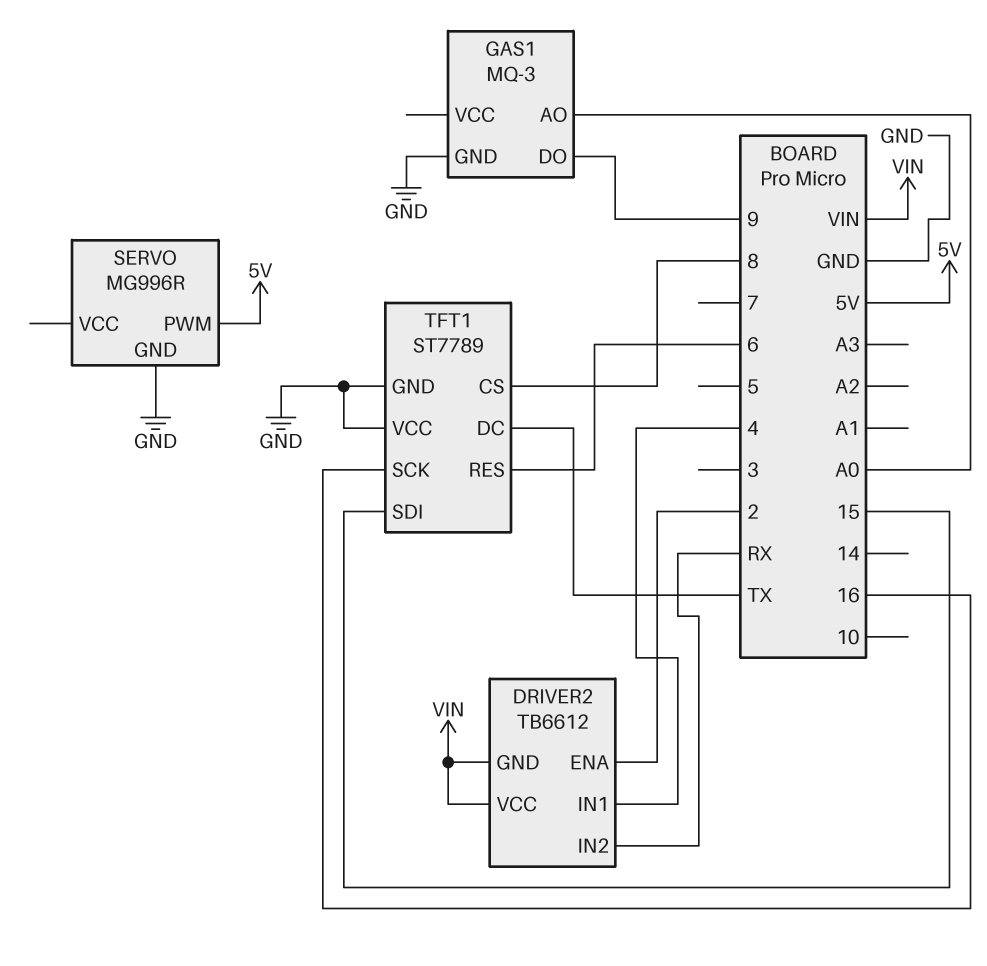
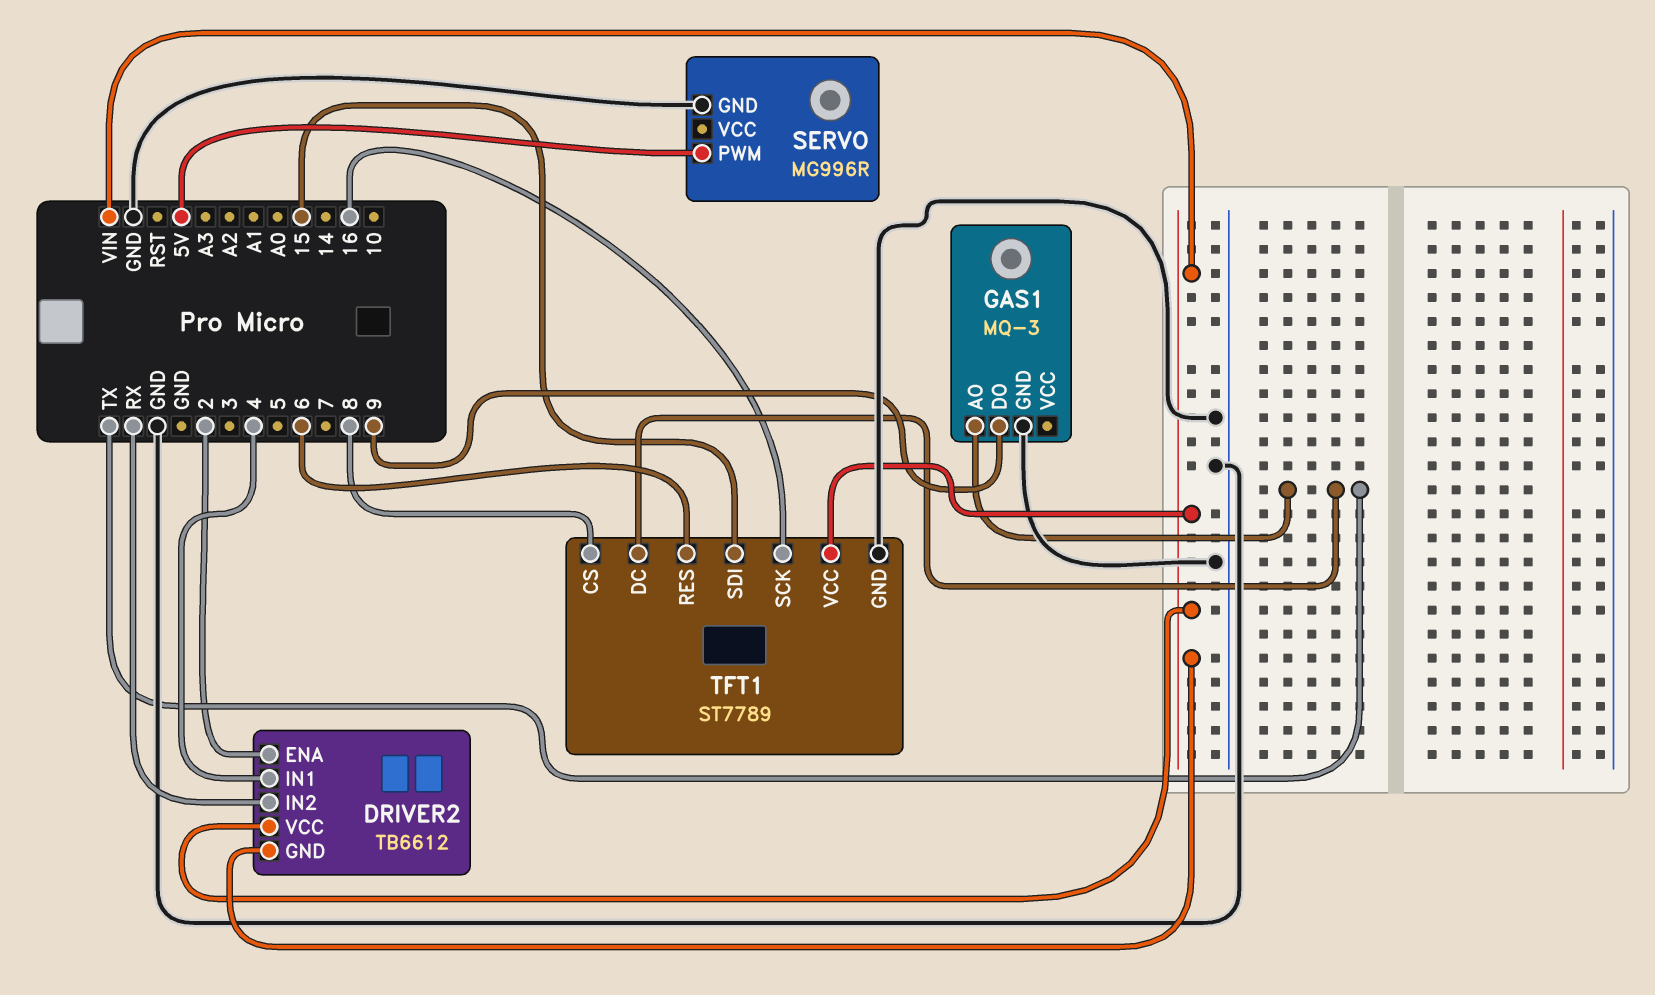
GAS1 pin AO: A0 -> TX
TFT1 pin VCC: GND -> VIN

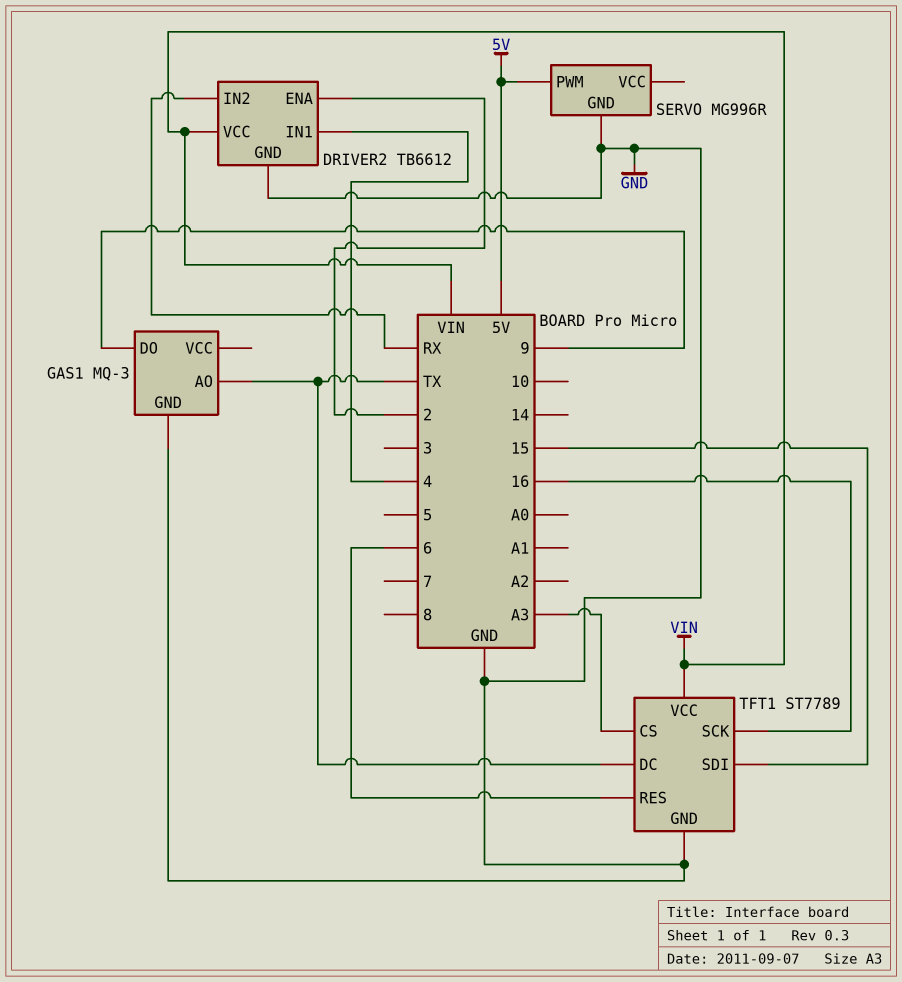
DRIVER2 pin GND: VIN -> GND
TFT1 pin CS: 8 -> A3

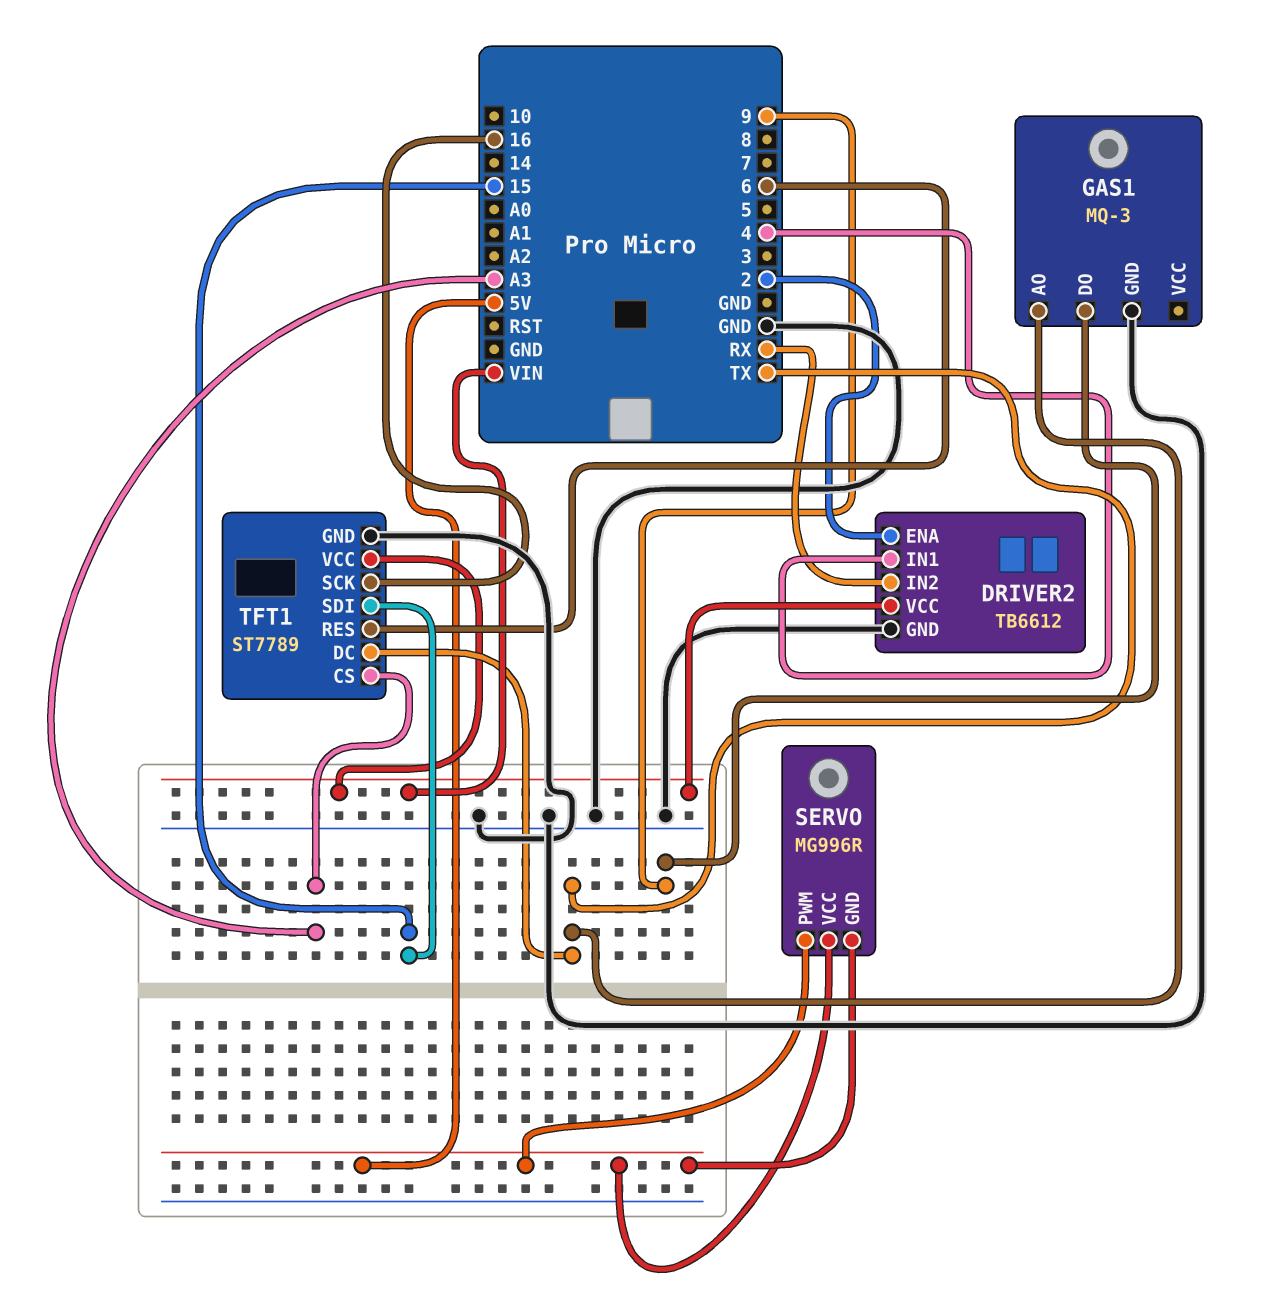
SERVO pin GND: GND -> 5V
SERVO pin VCC: none -> 5V

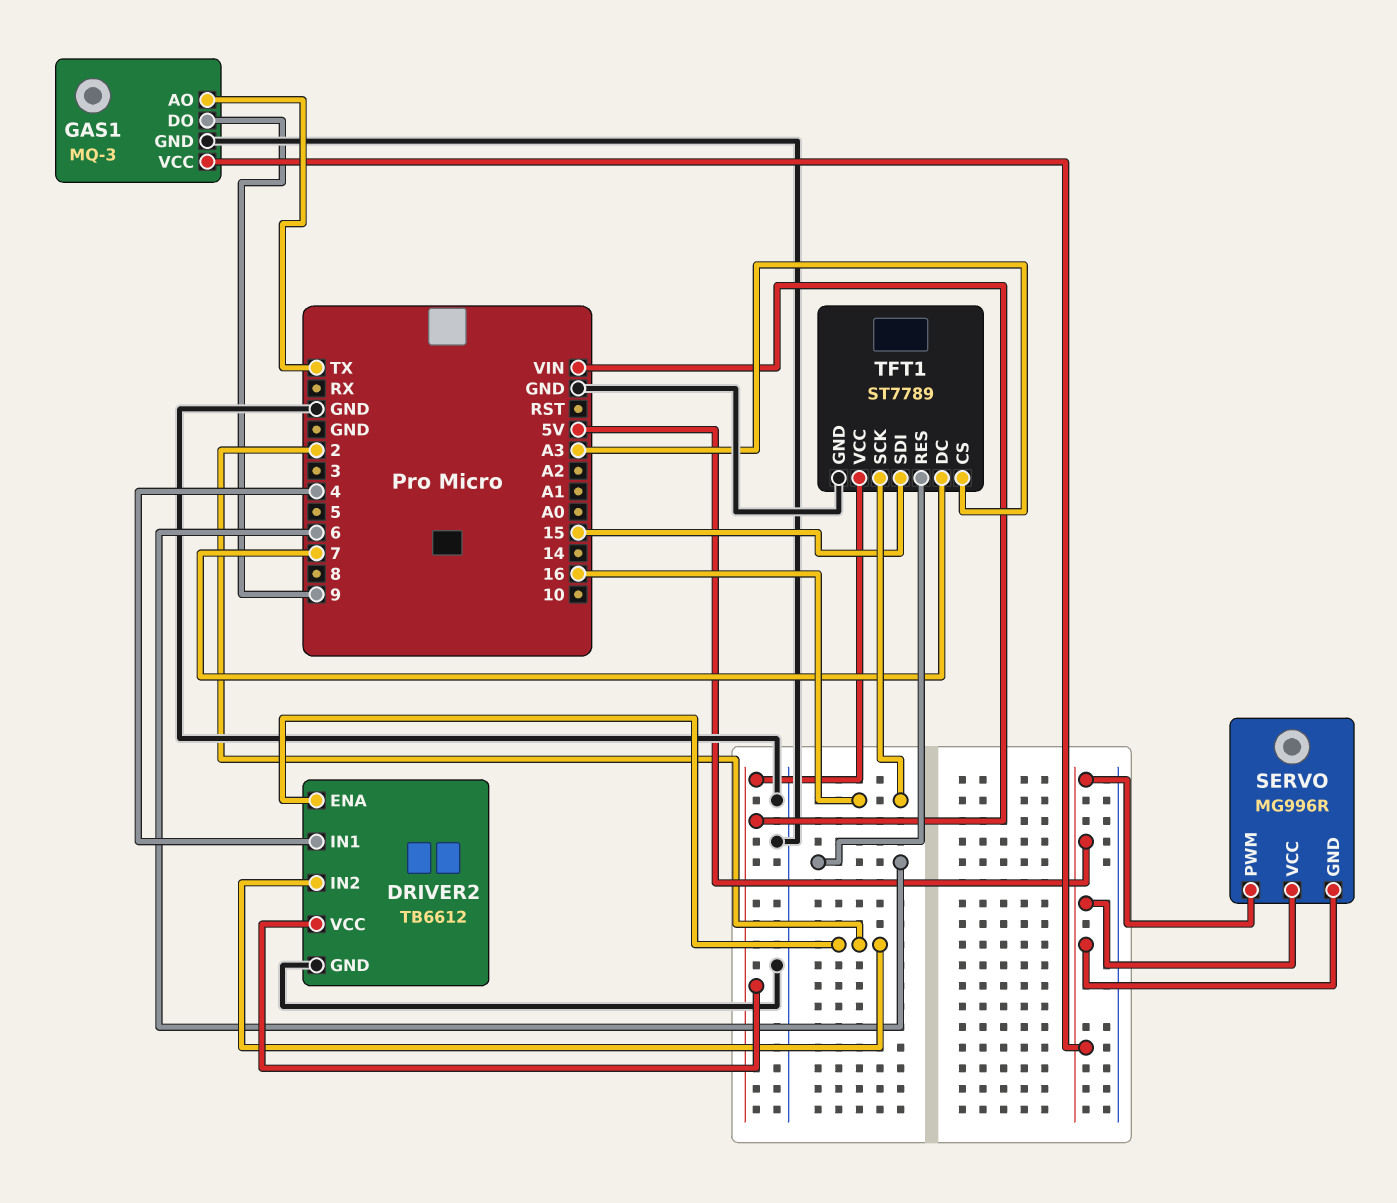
DRIVER2 pin IN2: RX -> 2
GAS1 pin VCC: none -> 5V
TFT1 pin DC: TX -> 7

